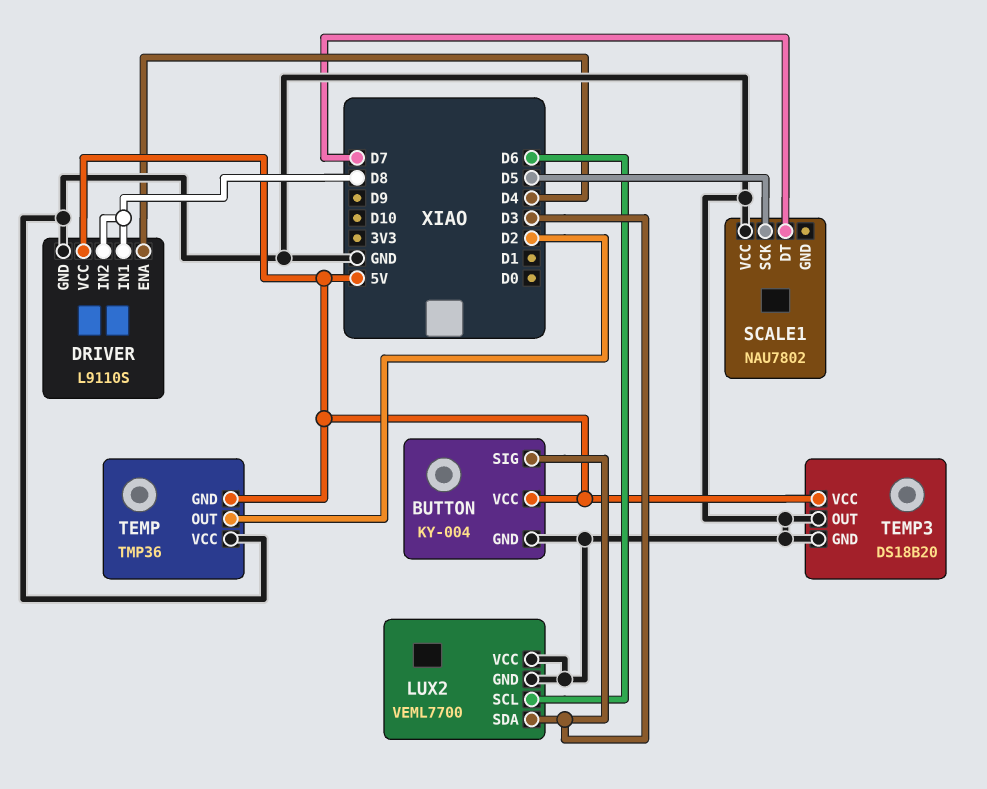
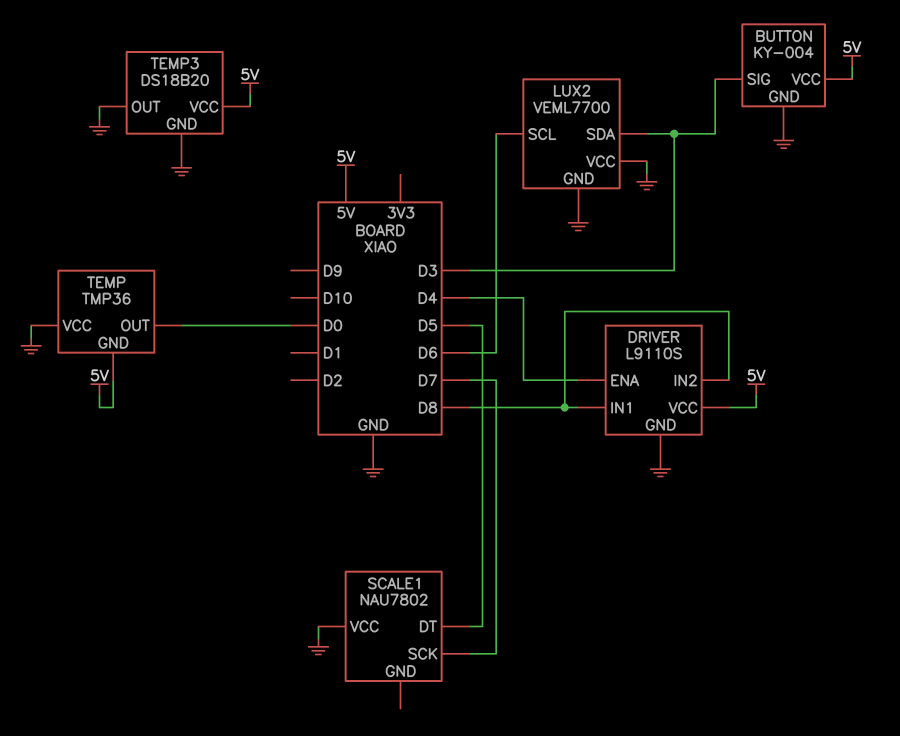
SCALE1 pin DT: D7 -> D5
SCALE1 pin SCK: D5 -> D7
TEMP pin OUT: D2 -> D0

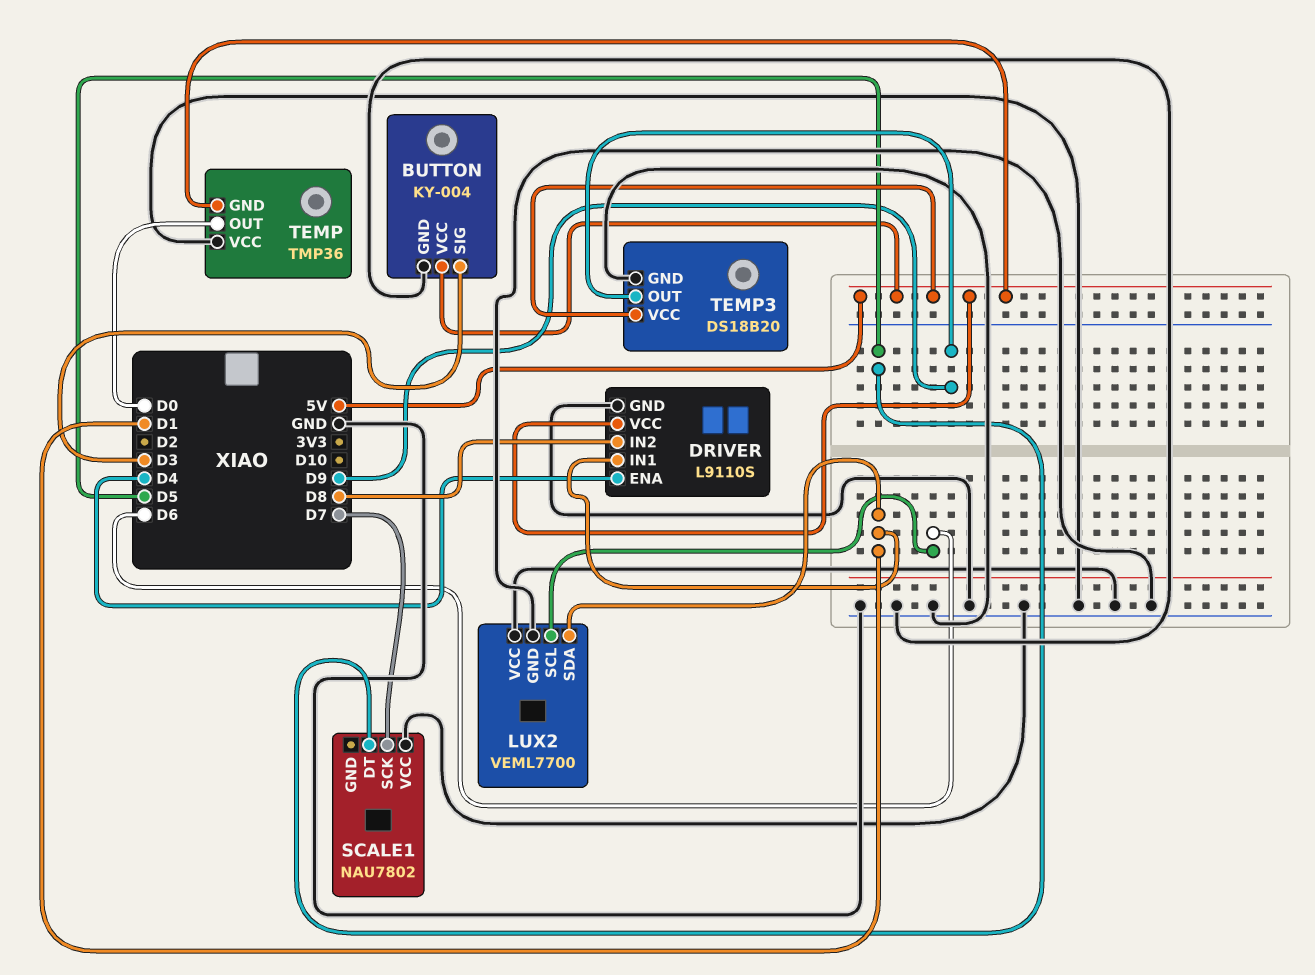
DRIVER pin IN1: D8 -> D1
LUX2 pin SDA: D3 -> D1
TEMP3 pin OUT: GND -> D9

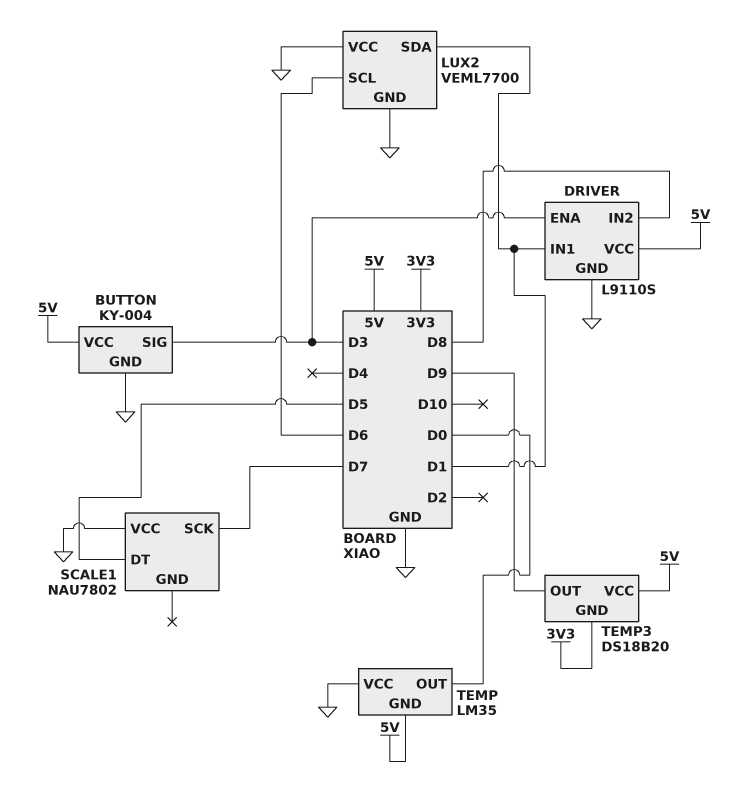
DRIVER pin ENA: D4 -> D3
TEMP: TMP36 -> LM35
TEMP3 pin GND: GND -> 3V3

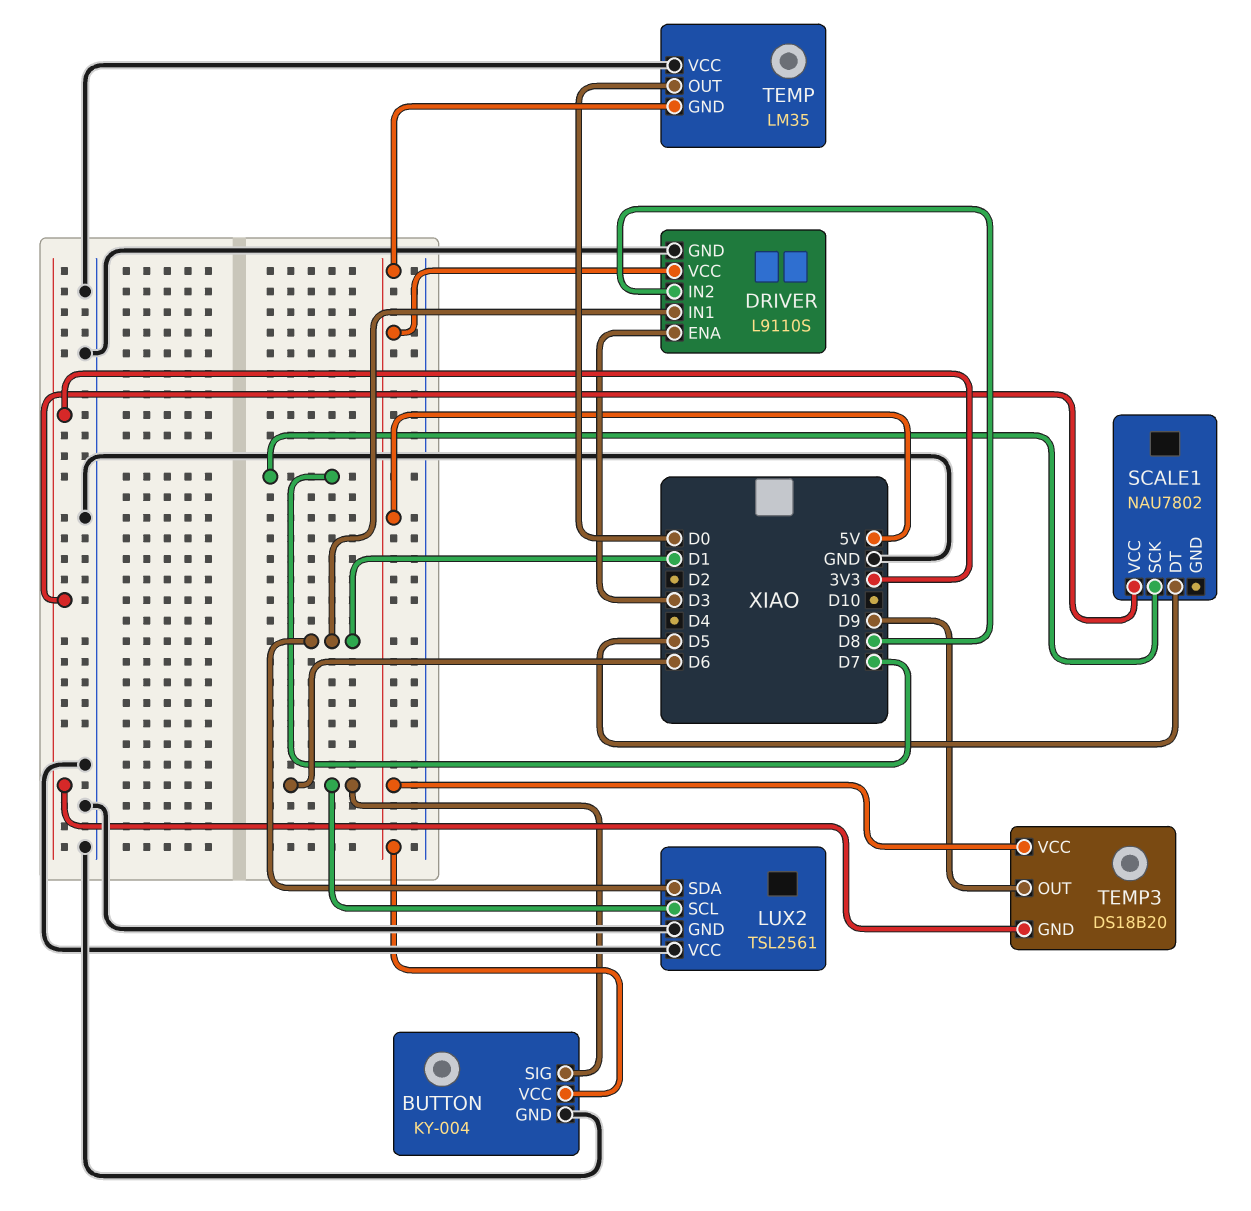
BUTTON pin SIG: D3 -> D6
LUX2: VEML7700 -> TSL2561
SCALE1 pin VCC: GND -> 3V3

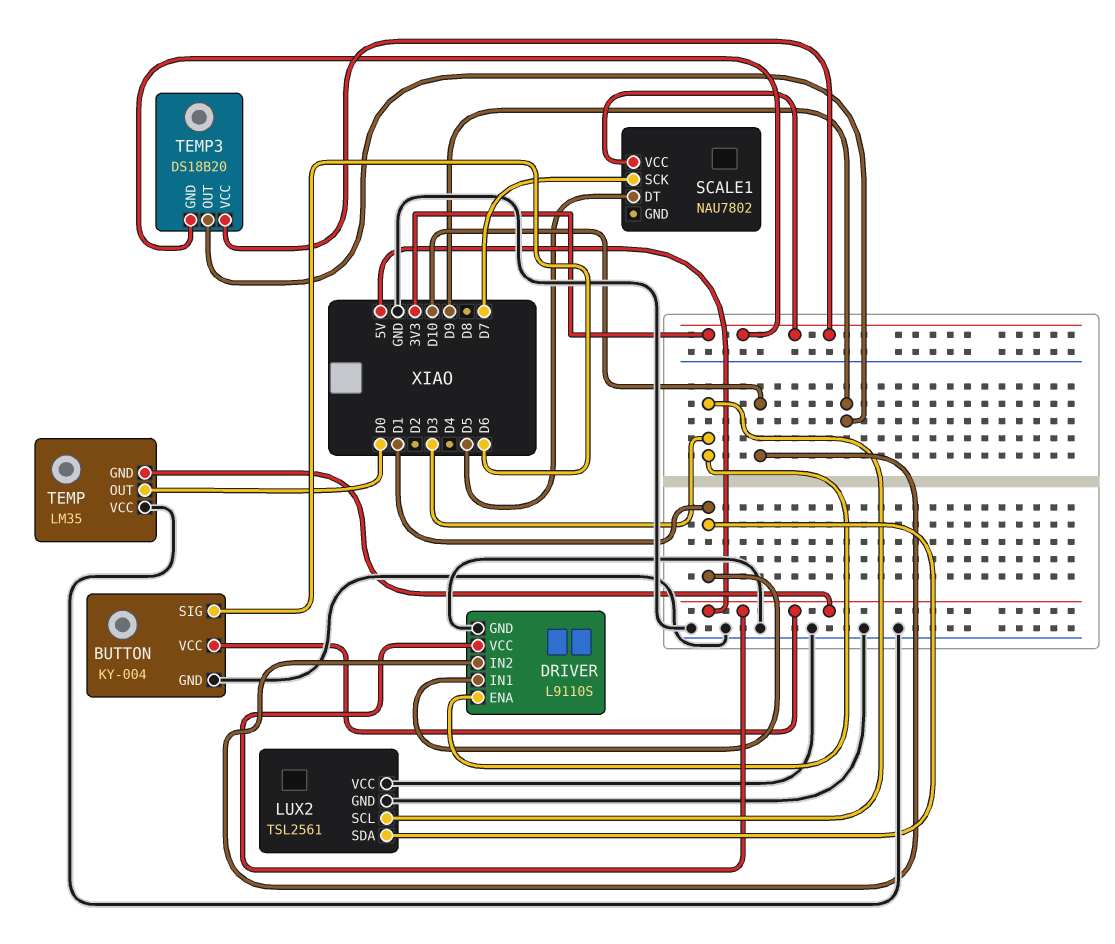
DRIVER pin IN2: D8 -> D10
LUX2 pin SCL: D6 -> D3
TEMP3 pin VCC: 5V -> 3V3

